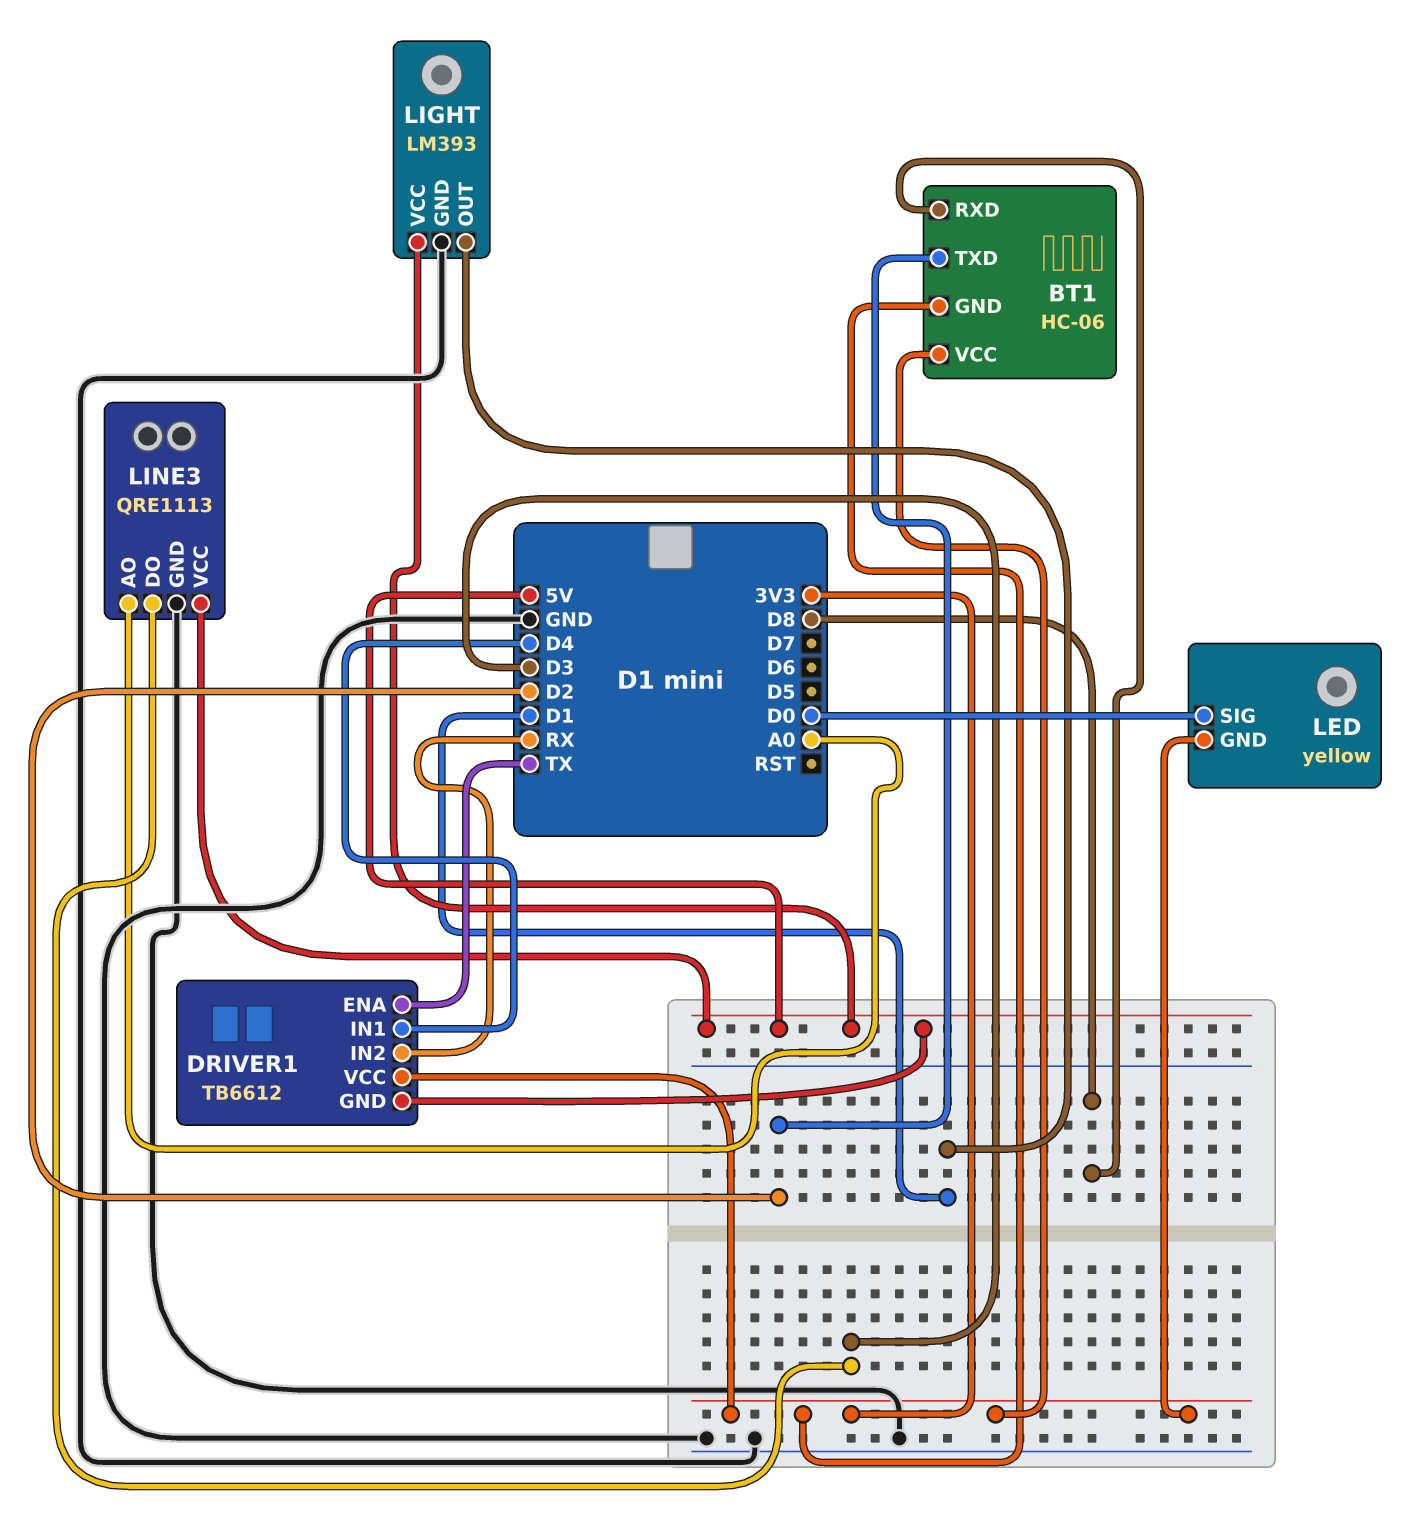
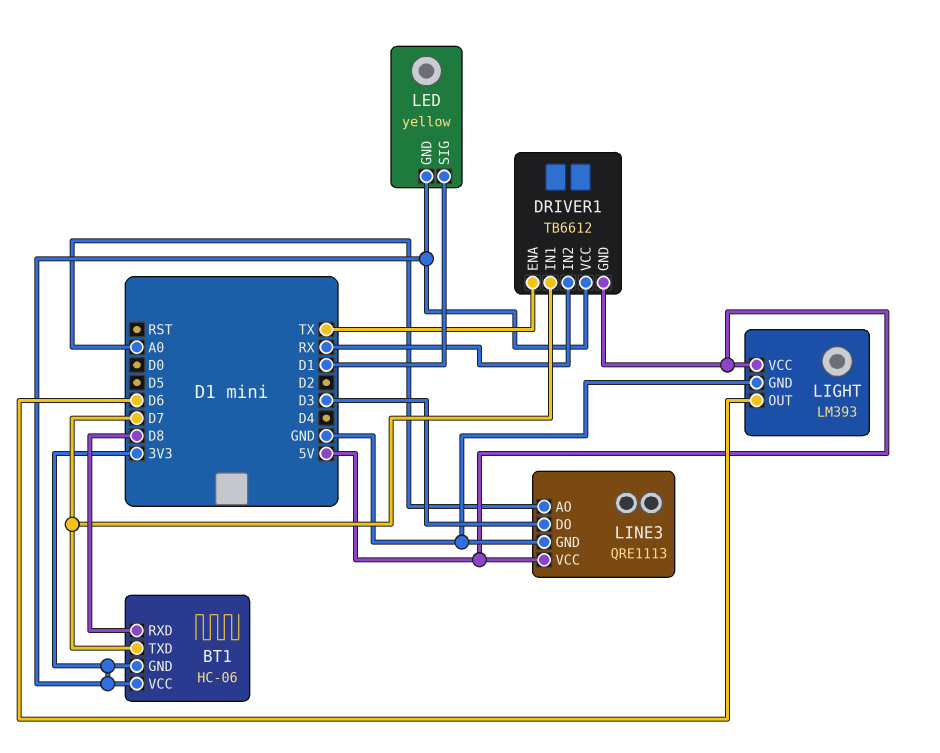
BT1 pin TXD: D2 -> D7
DRIVER1 pin IN1: D4 -> D7
LED pin SIG: D0 -> D1
LIGHT pin OUT: D1 -> D6

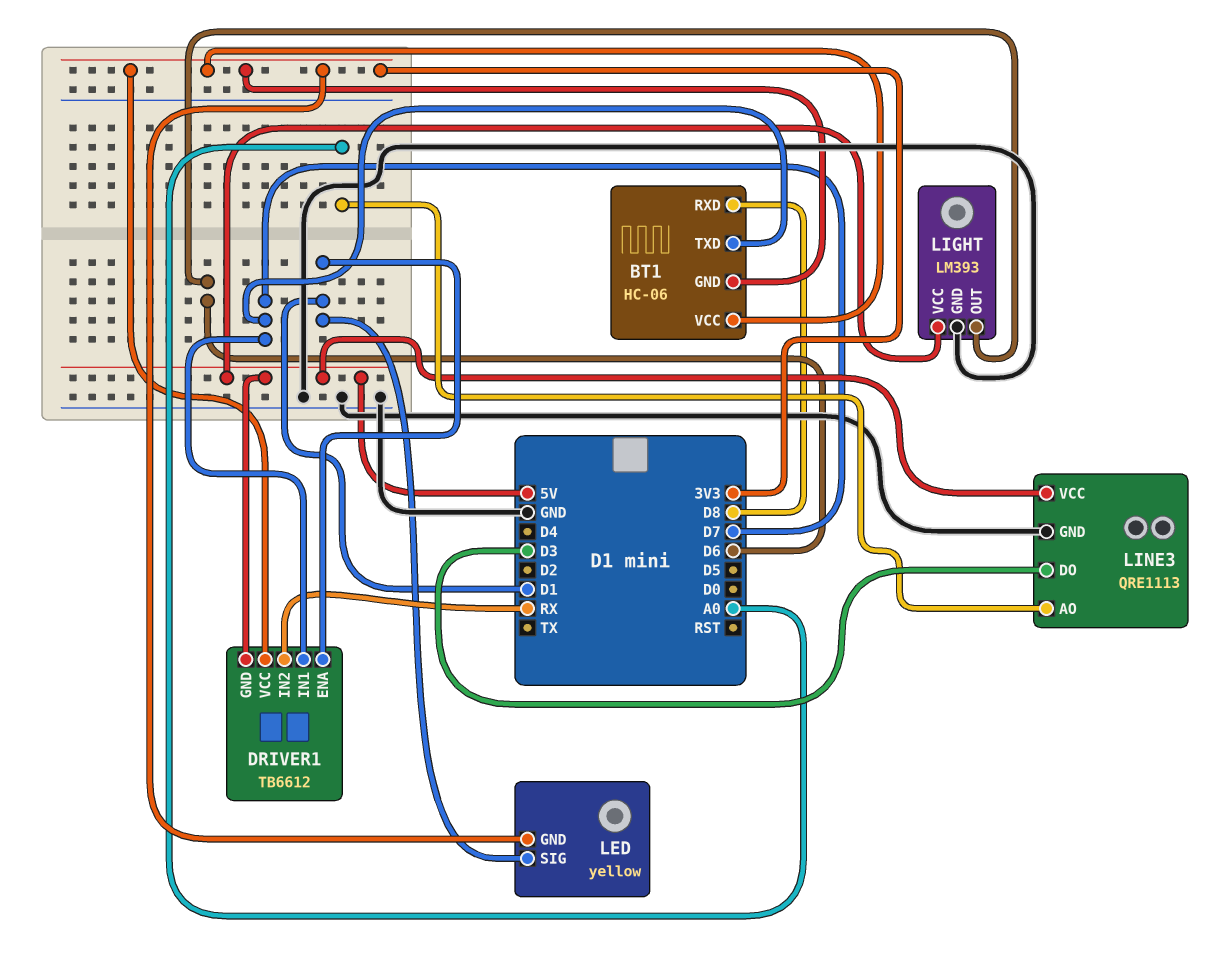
DRIVER1 pin ENA: TX -> D1

